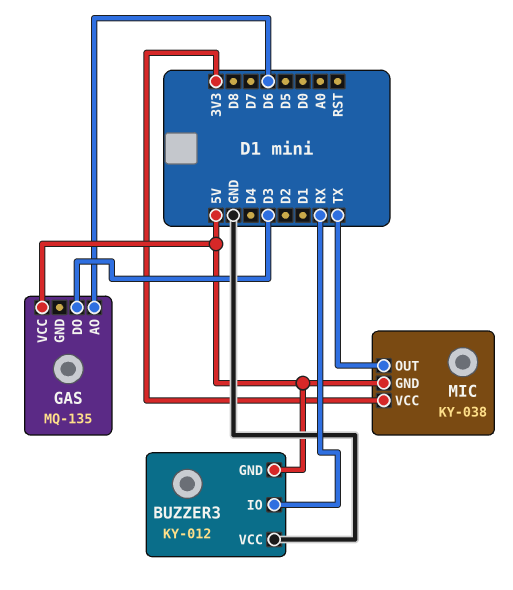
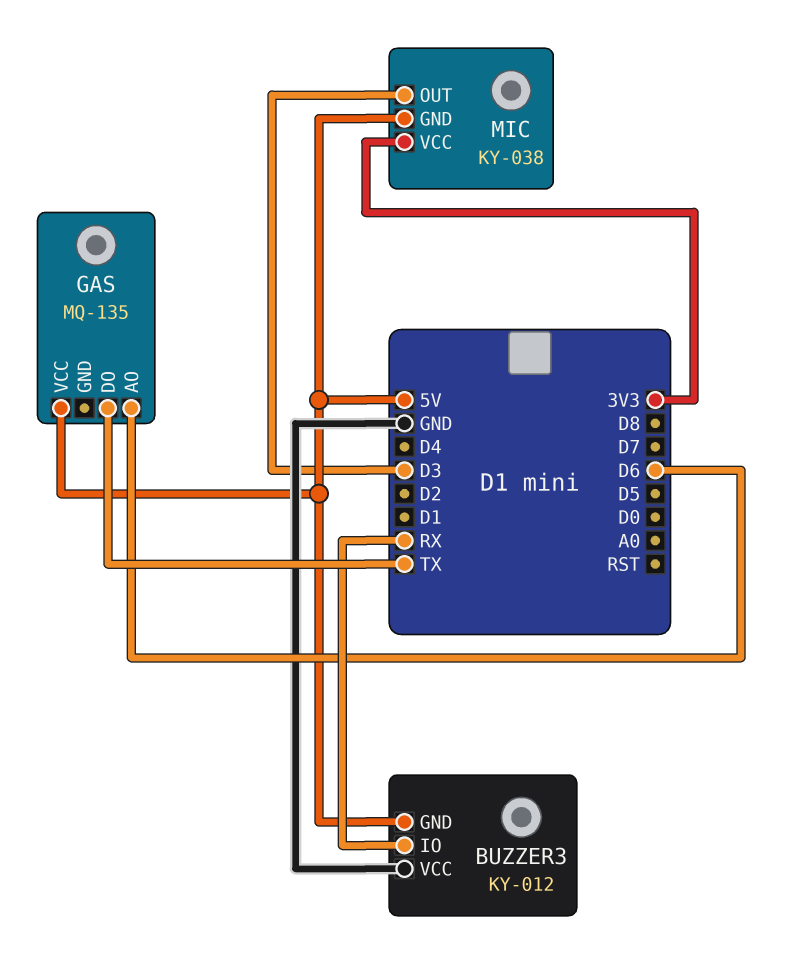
GAS pin DO: D3 -> TX
MIC pin OUT: TX -> D3

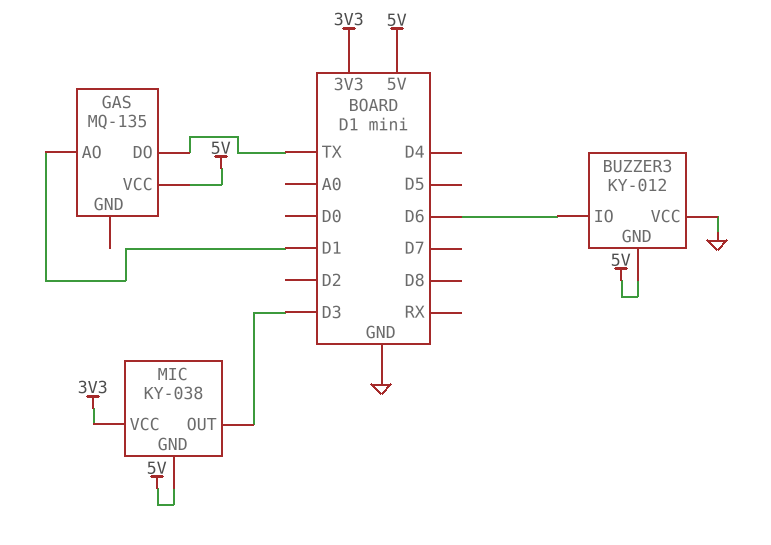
BUZZER3 pin IO: RX -> D6
GAS pin AO: D6 -> D1

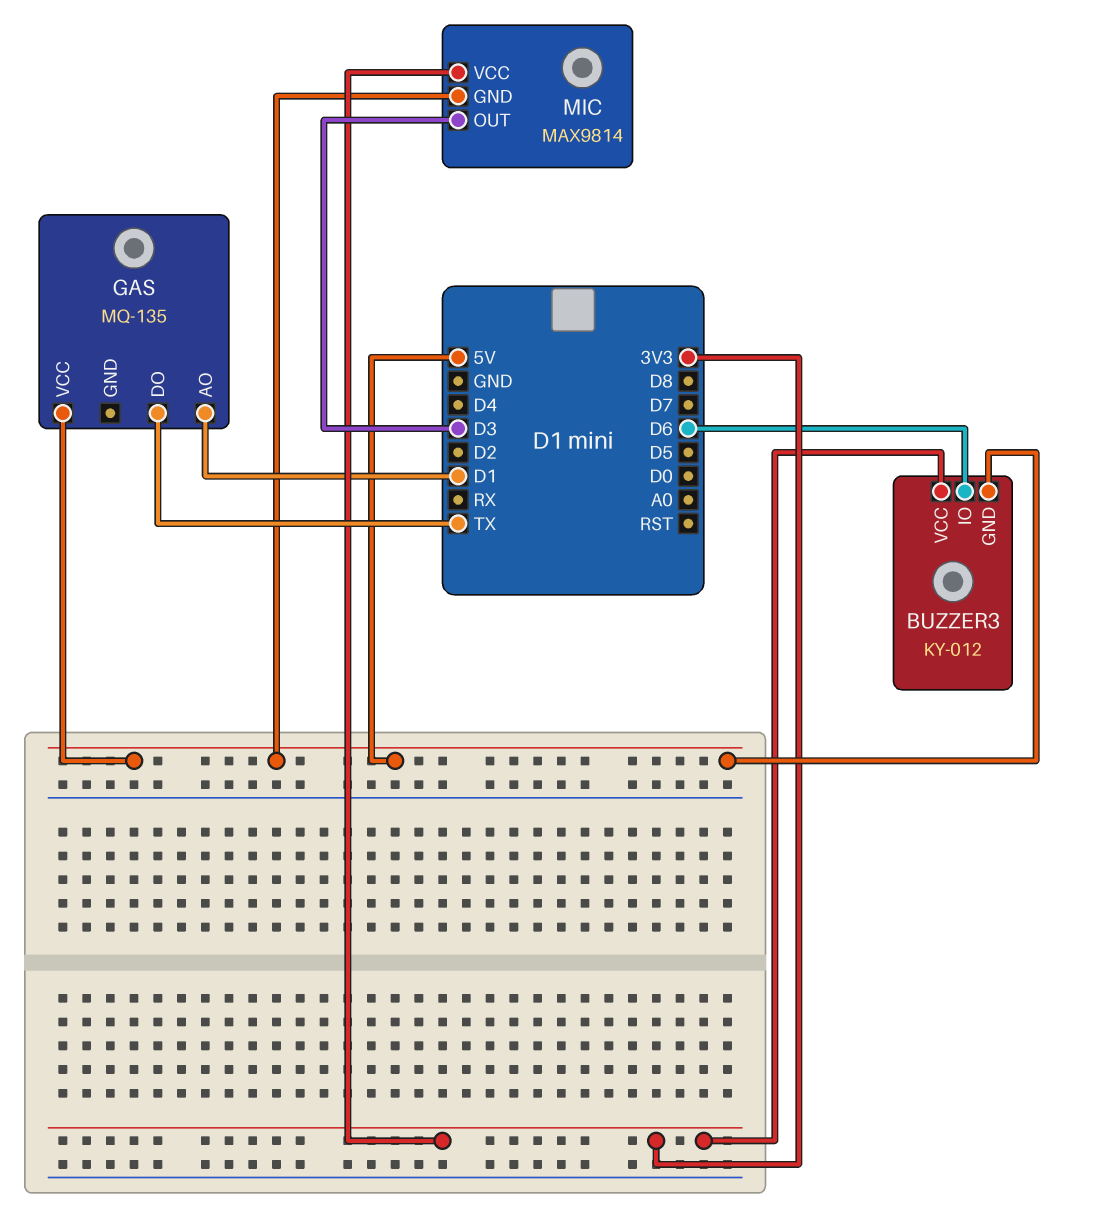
BUZZER3 pin VCC: GND -> 3V3
MIC: KY-038 -> MAX9814

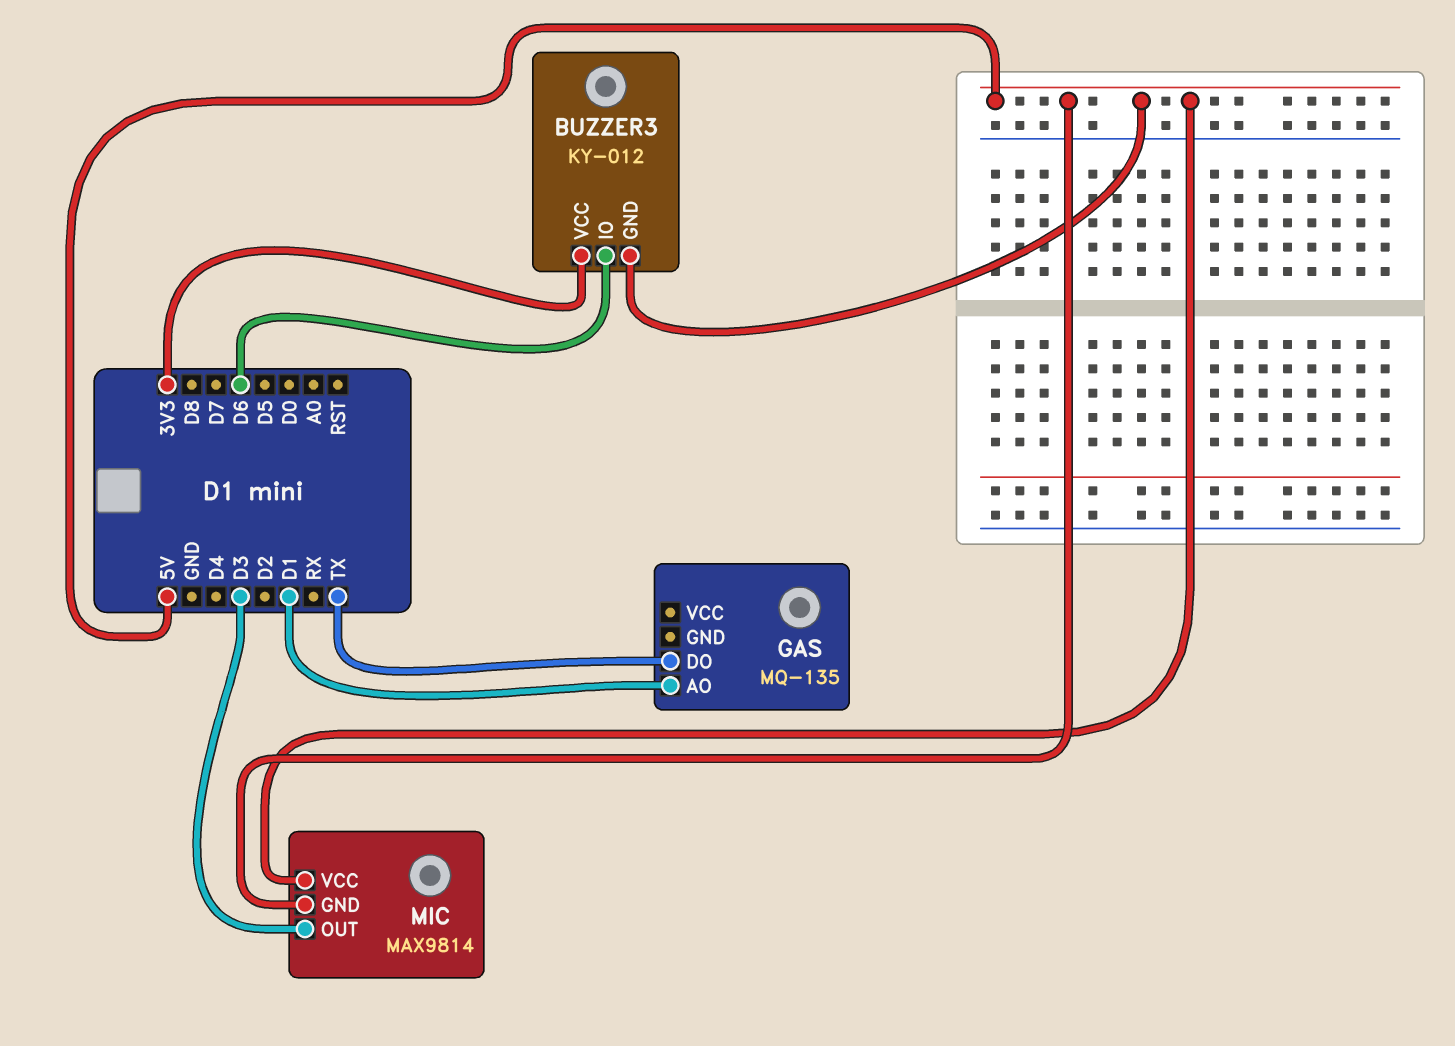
GAS pin VCC: 5V -> none
MIC pin VCC: 3V3 -> 5V

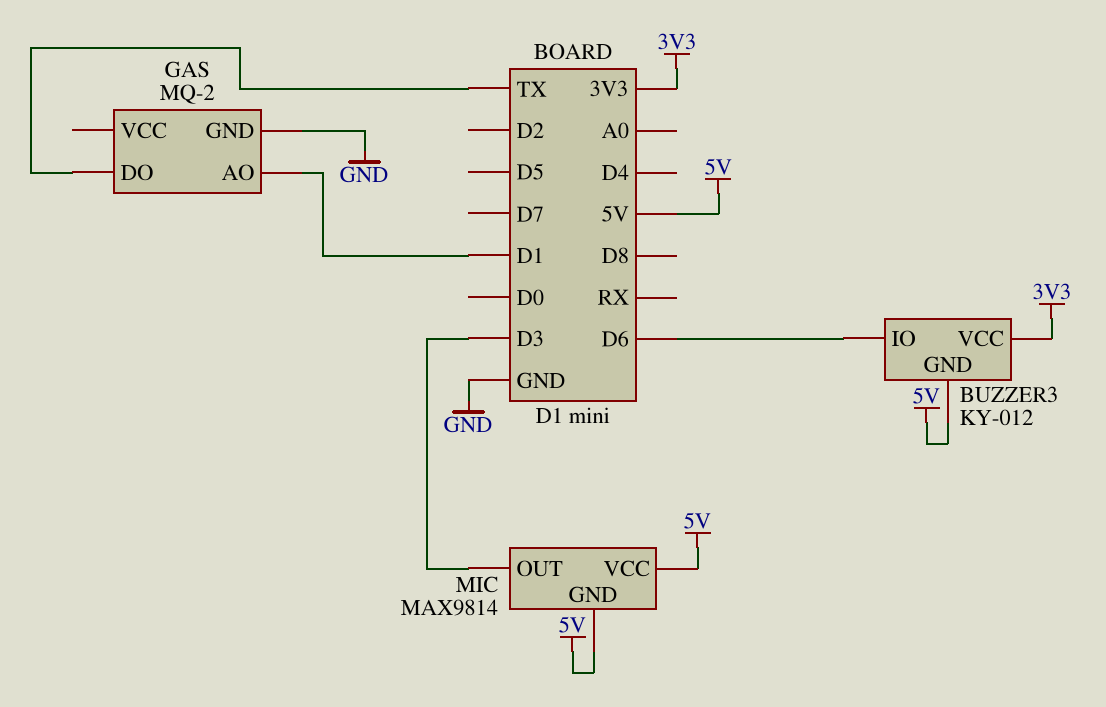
GAS: MQ-135 -> MQ-2
GAS pin GND: none -> GND

